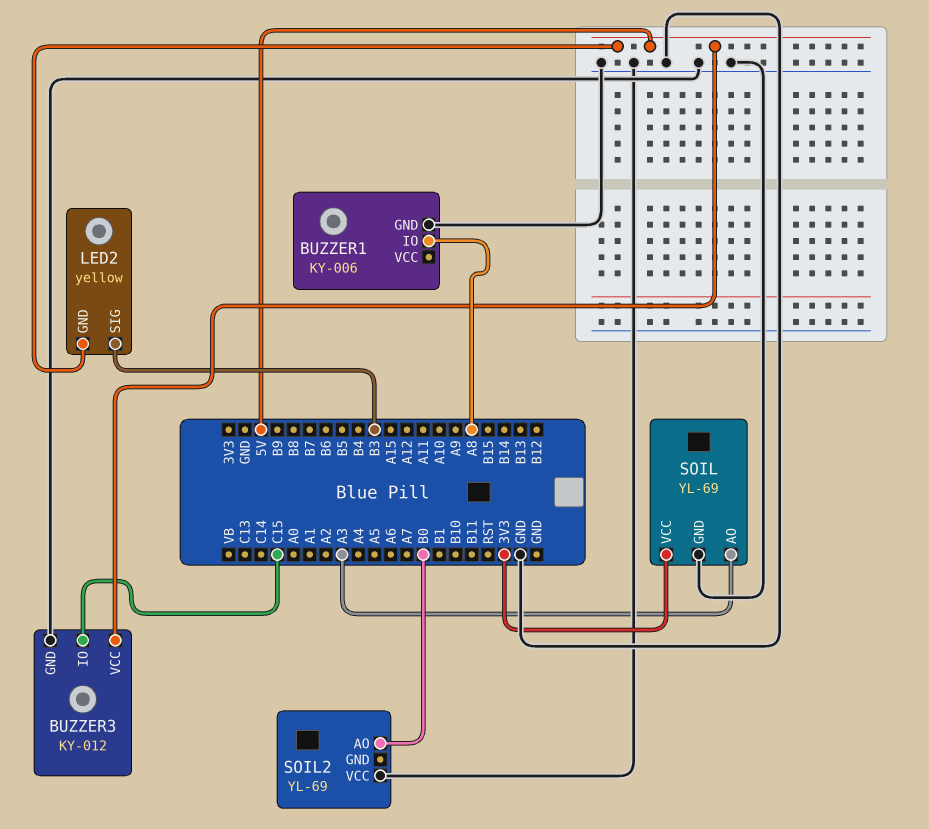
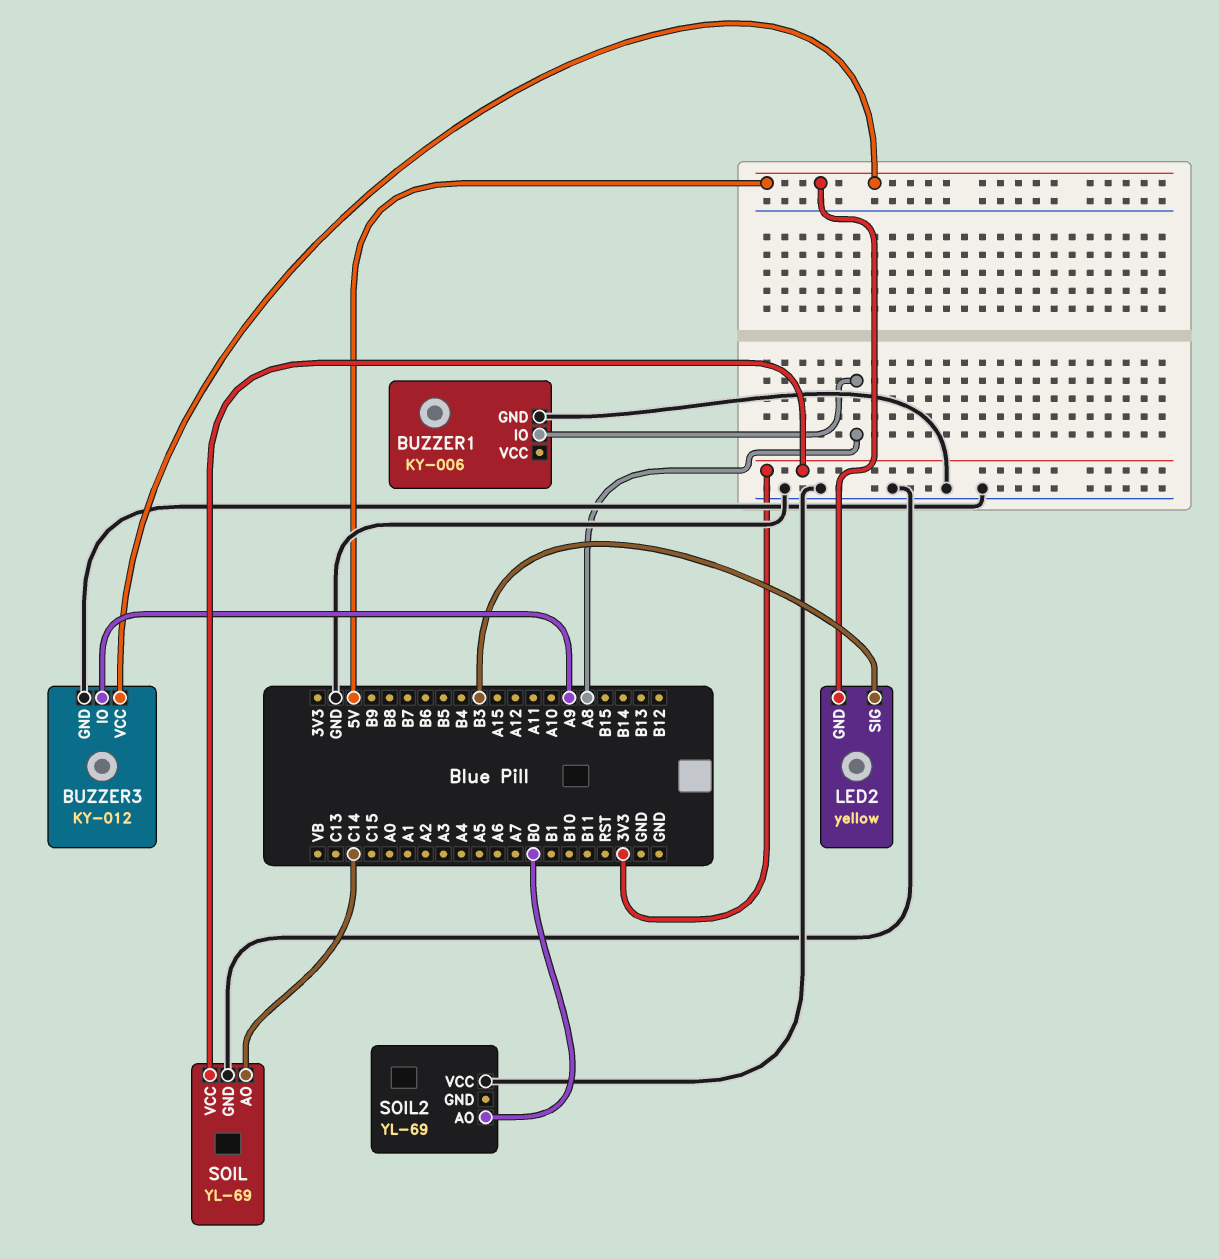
BUZZER3 pin IO: C15 -> A9
SOIL pin AO: A3 -> C14

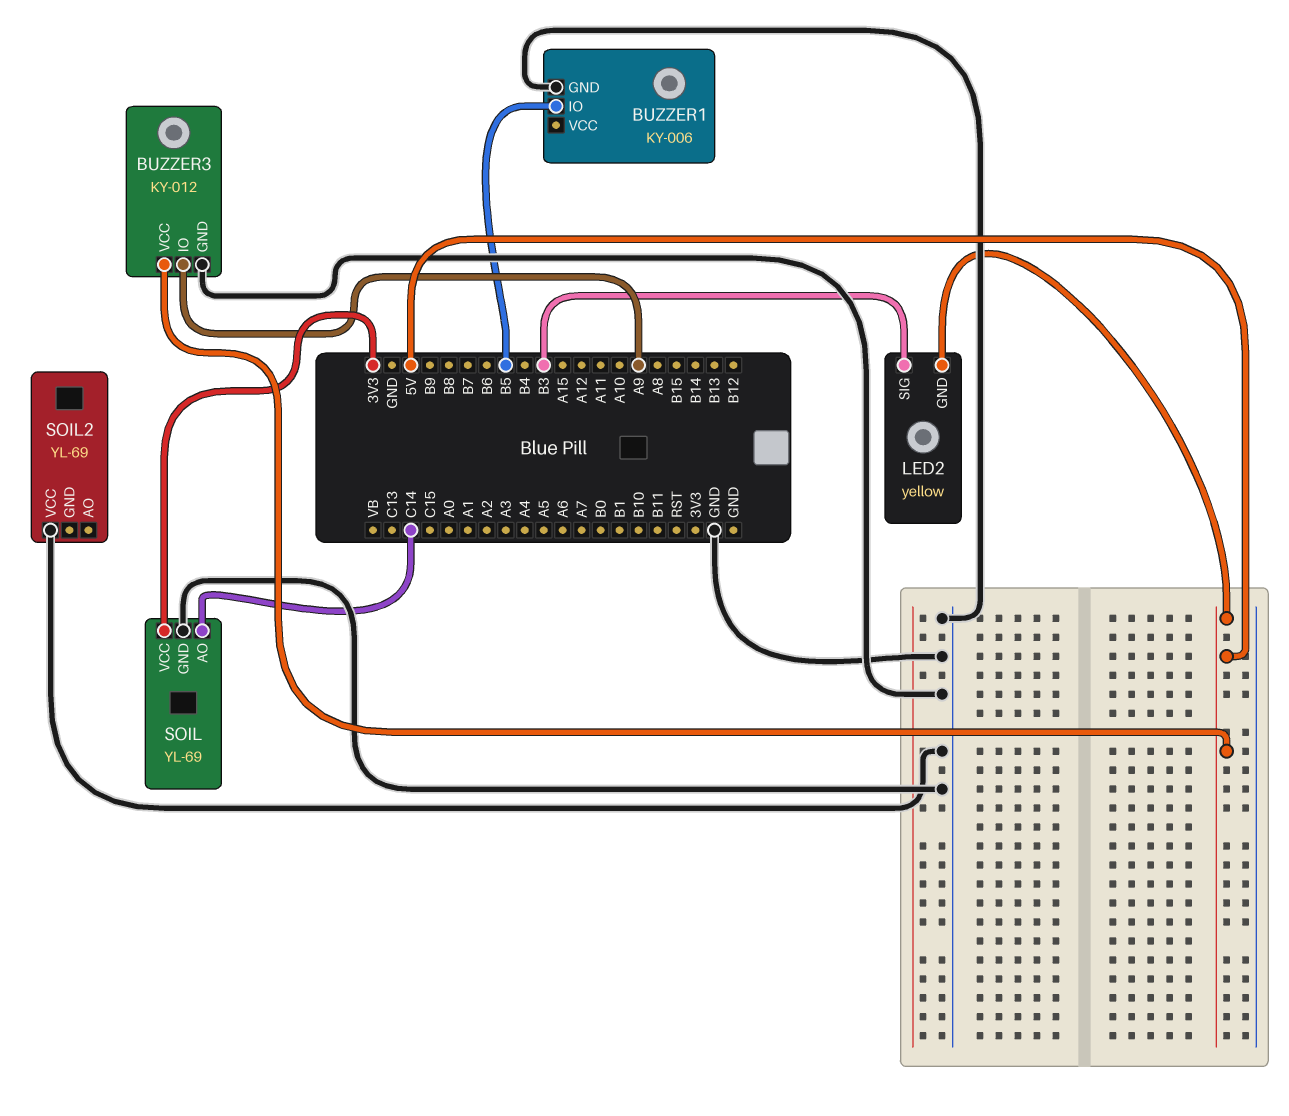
BUZZER1 pin IO: A8 -> B5
SOIL2 pin AO: B0 -> none

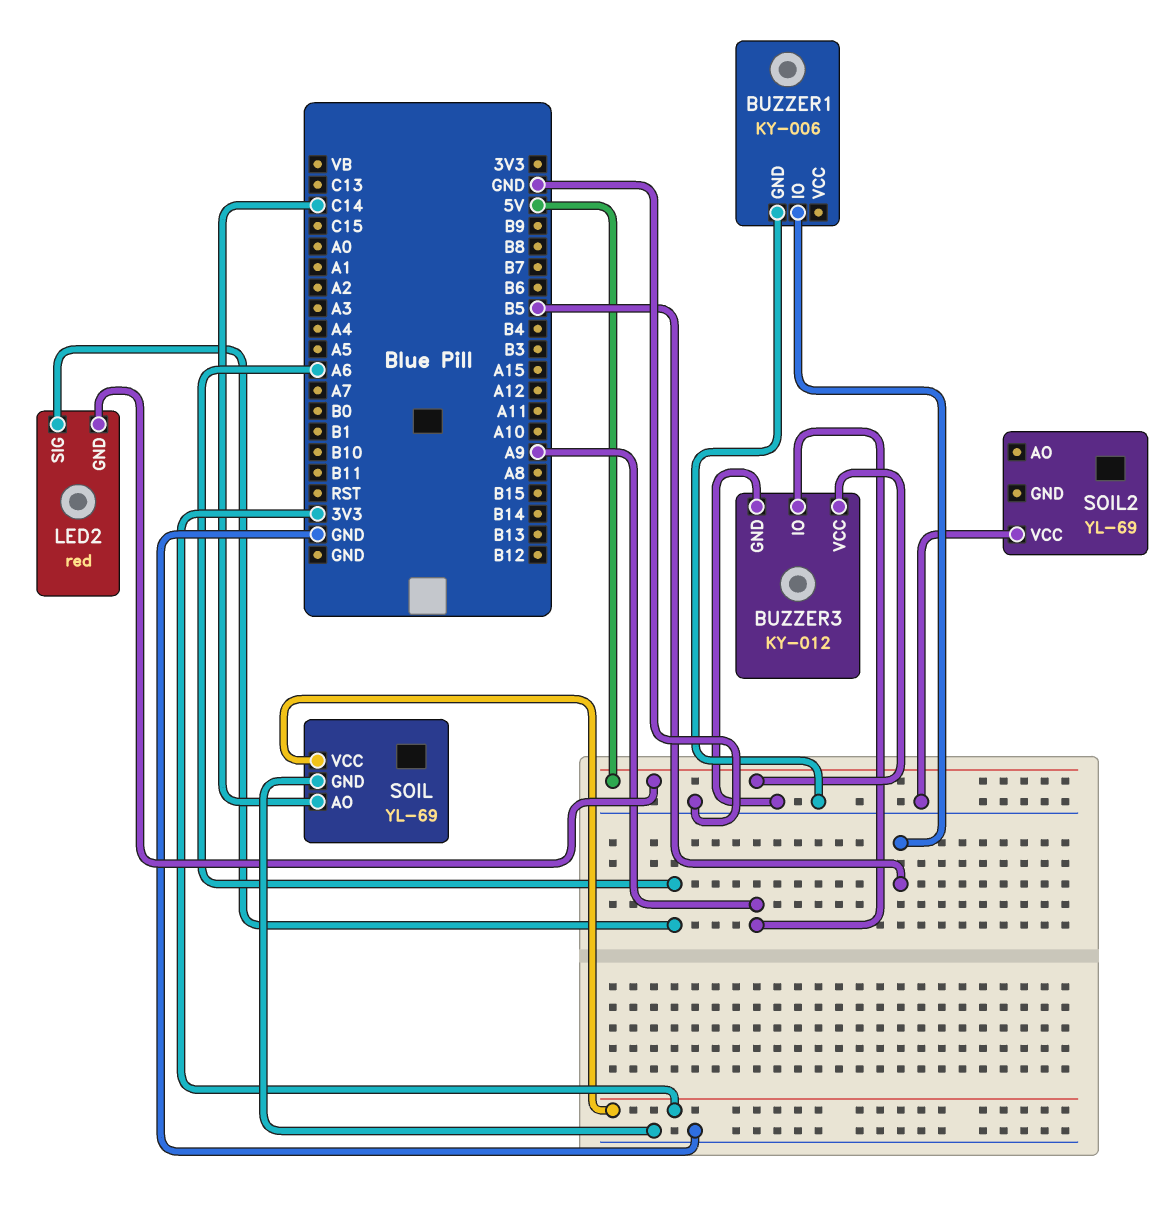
LED2: yellow -> red
LED2 pin SIG: B3 -> A6

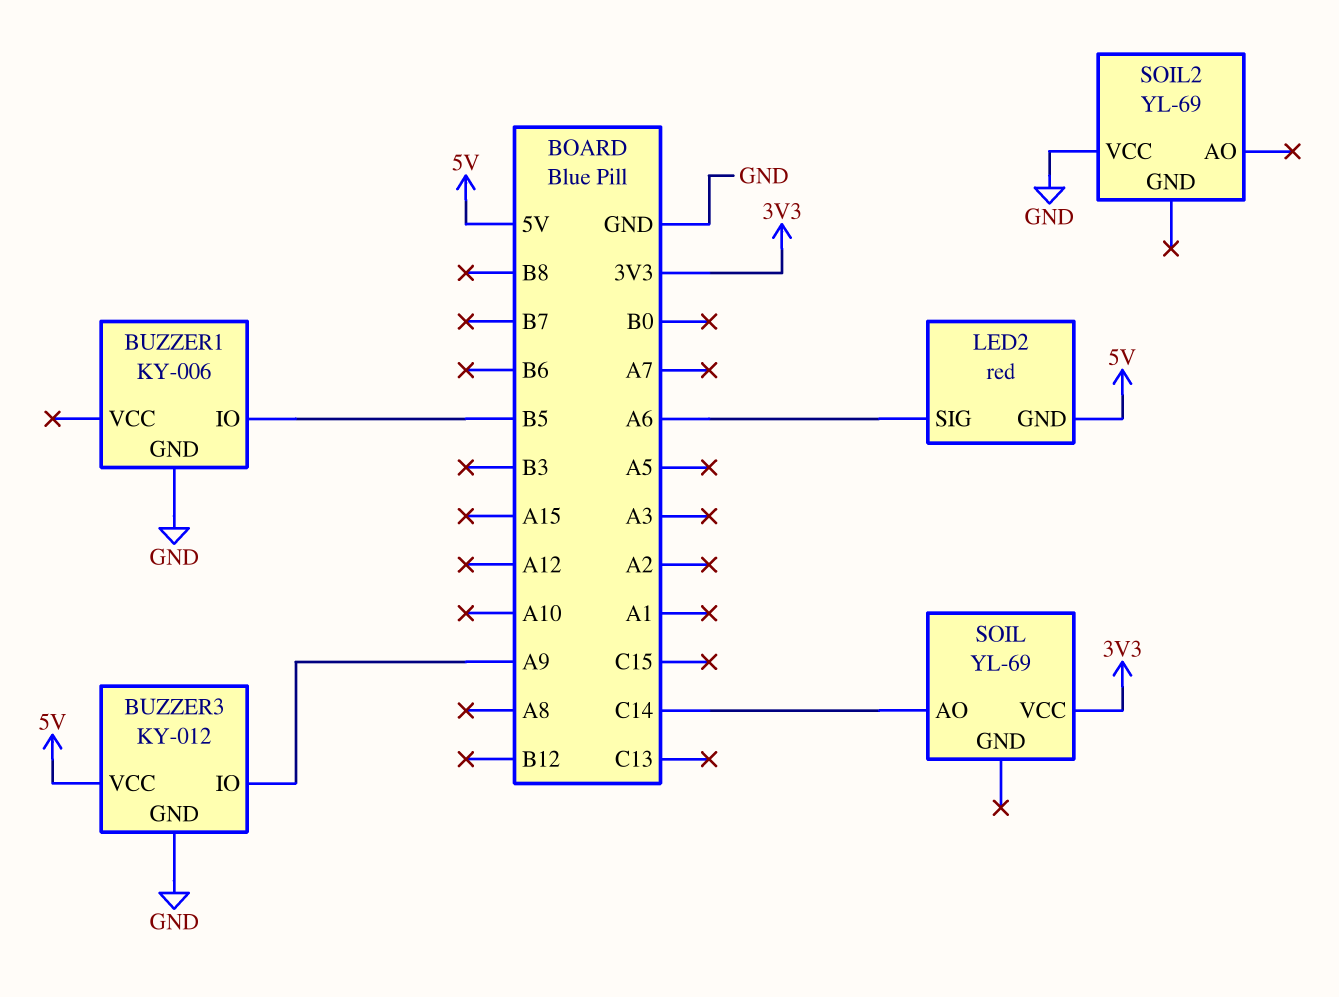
SOIL pin GND: GND -> none

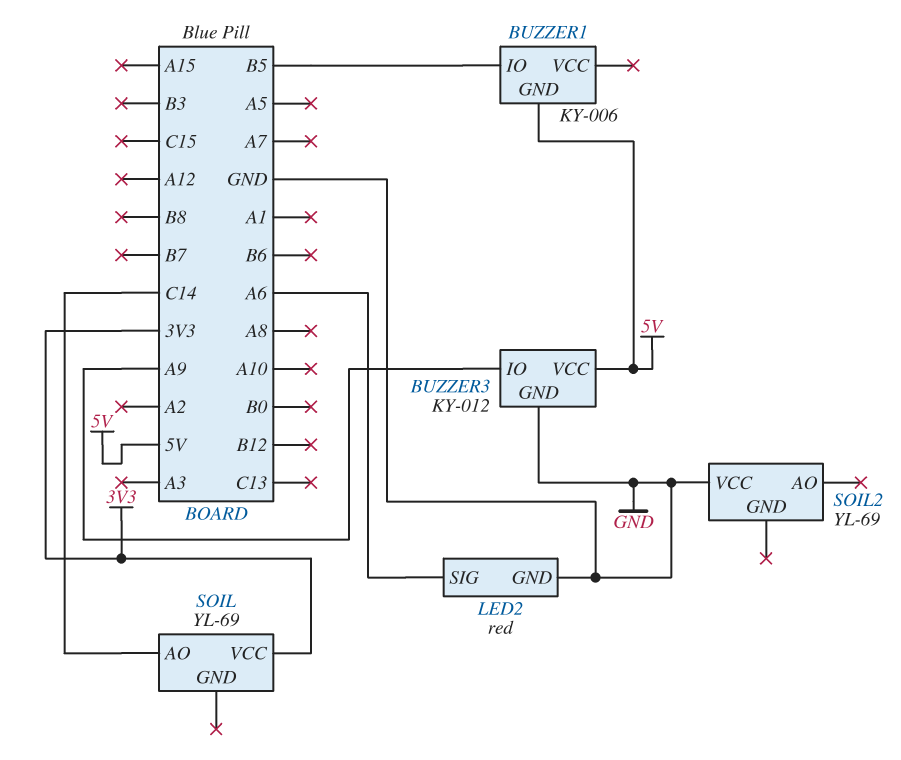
BUZZER1 pin GND: GND -> 5V
LED2 pin GND: 5V -> GND

